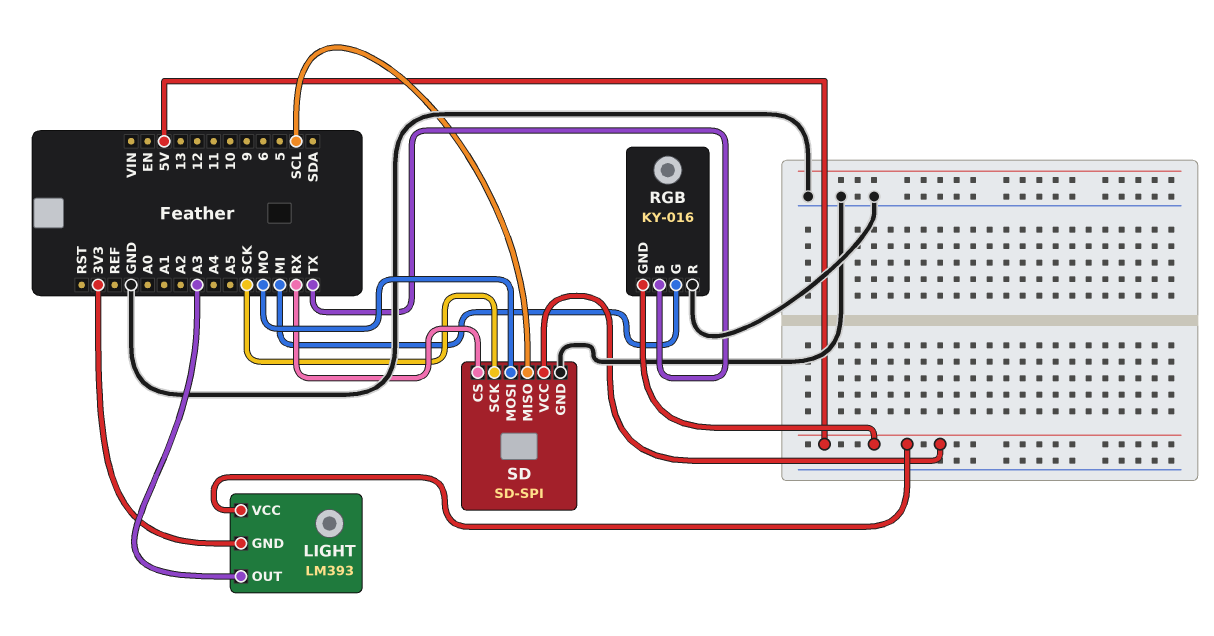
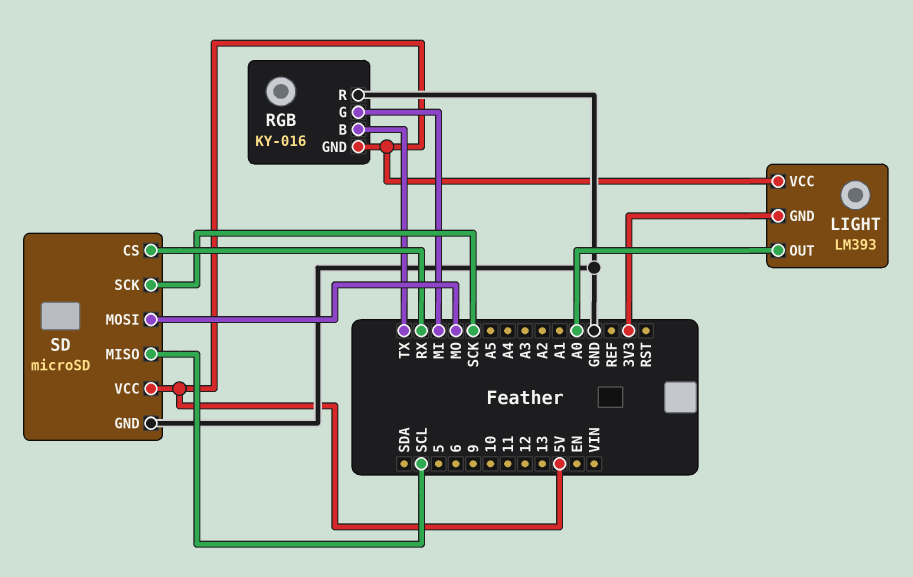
LIGHT pin OUT: A3 -> A0
SD: SD-SPI -> microSD

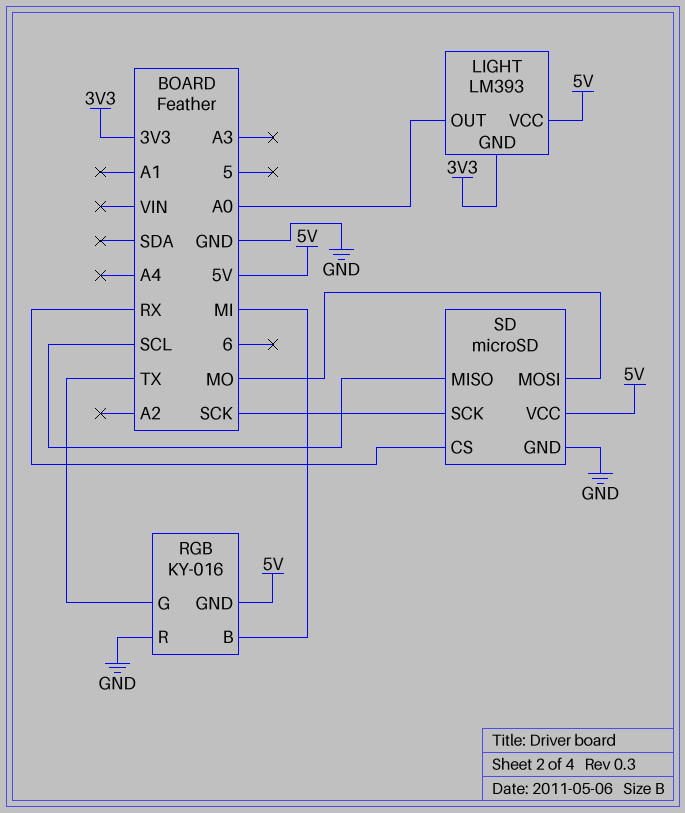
RGB pin B: TX -> MI
RGB pin G: MI -> TX

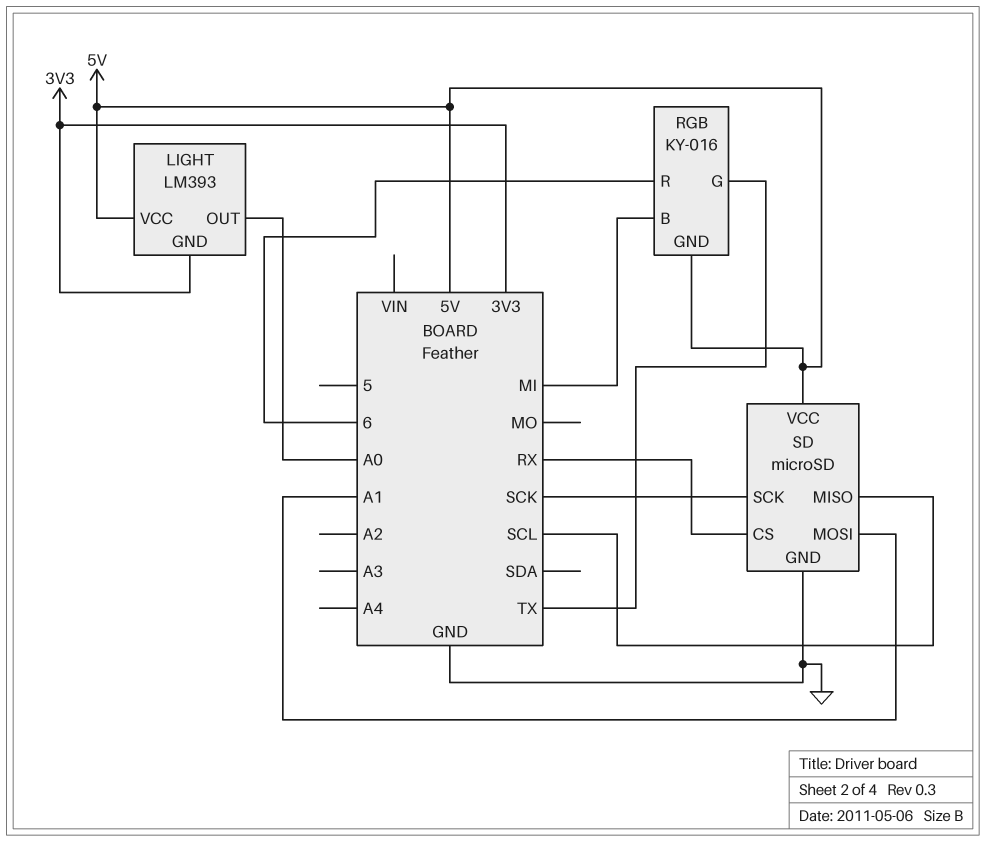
RGB pin R: GND -> 6
SD pin MOSI: MO -> A1

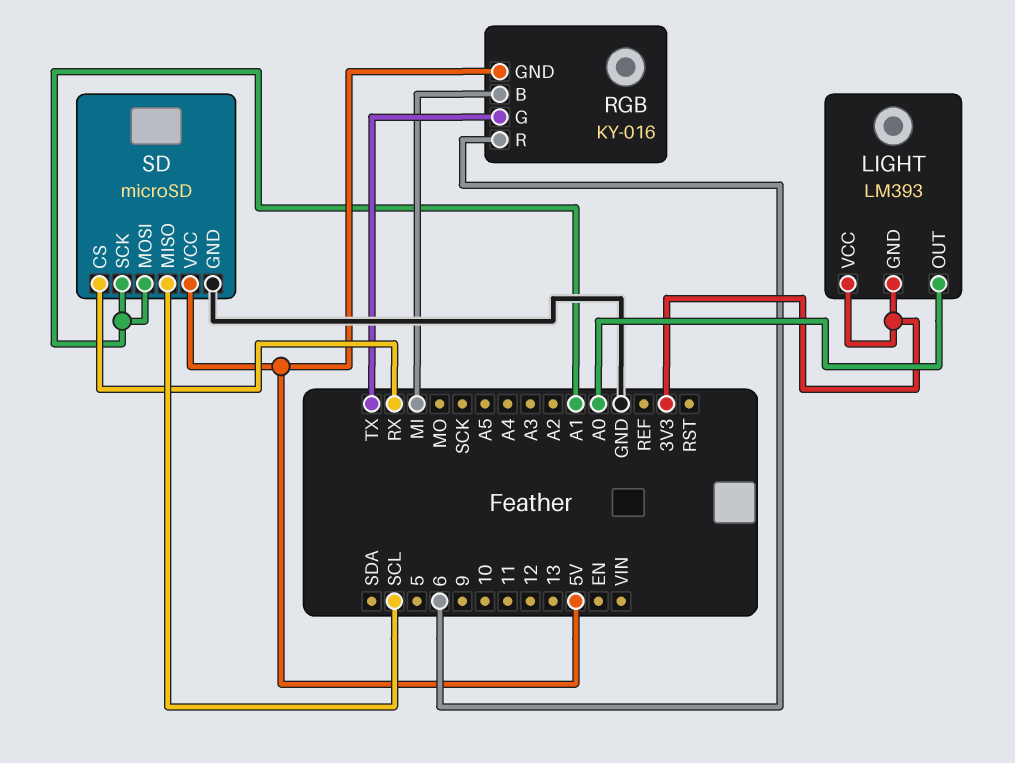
LIGHT pin VCC: 5V -> 3V3
SD pin SCK: SCK -> A1

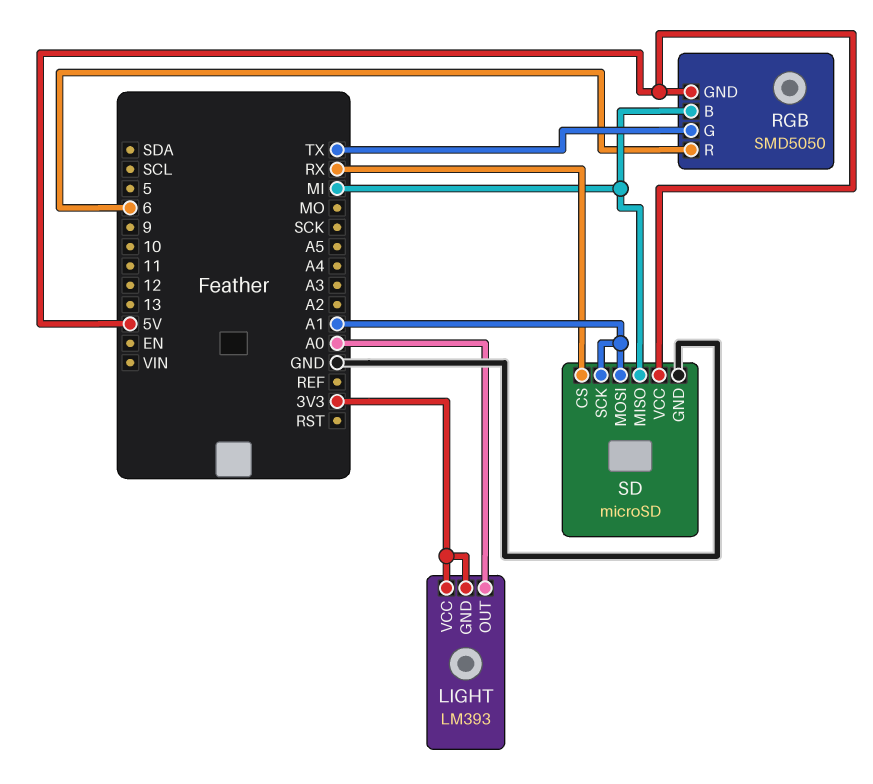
RGB: KY-016 -> SMD5050
SD pin MISO: SCL -> MI

